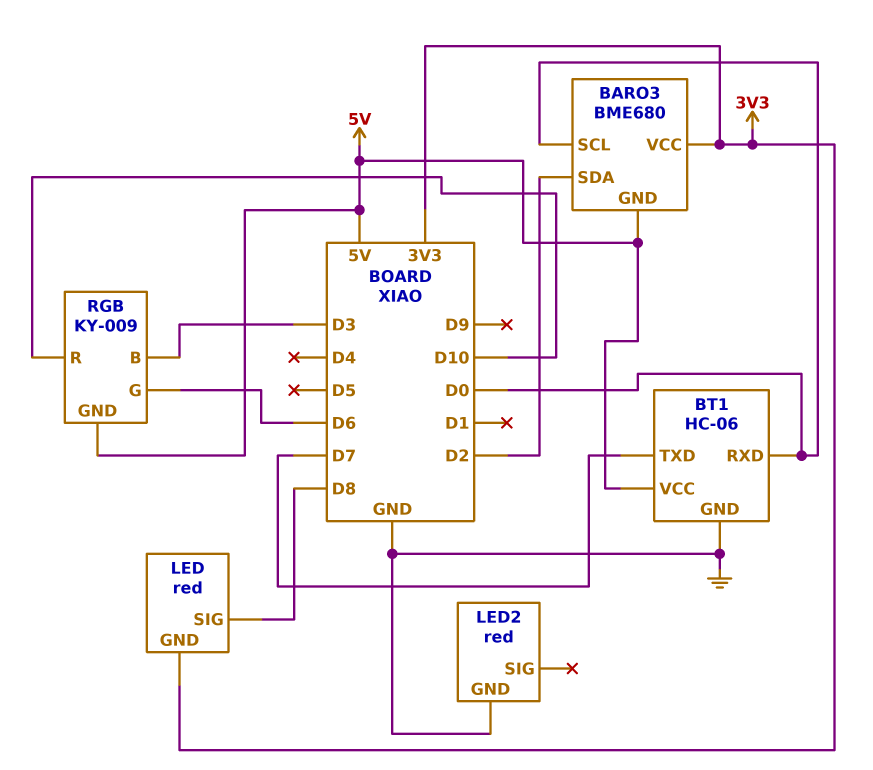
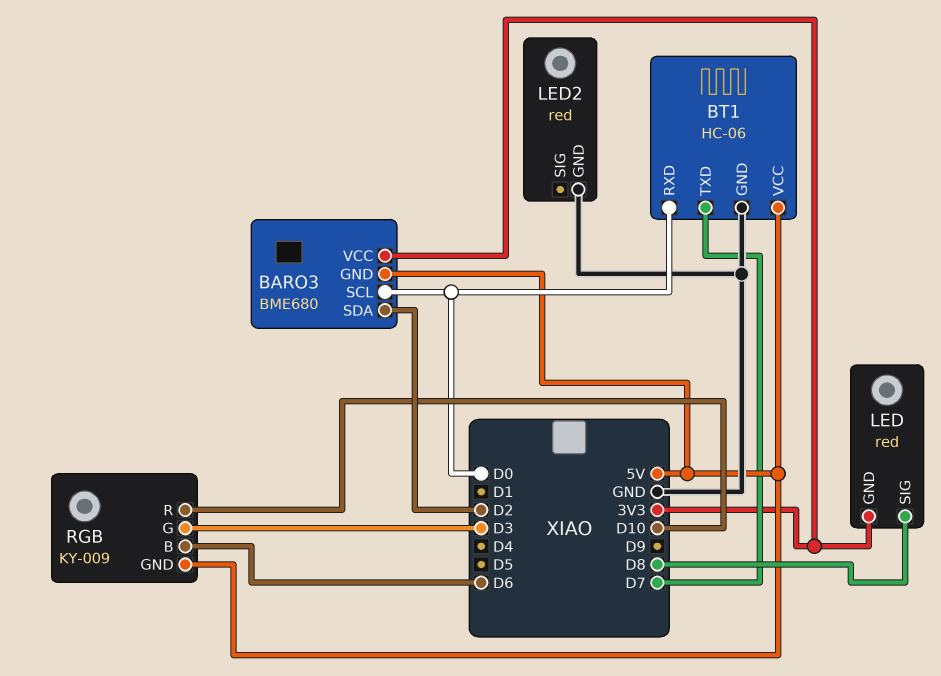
RGB pin B: D3 -> D6
RGB pin G: D6 -> D3

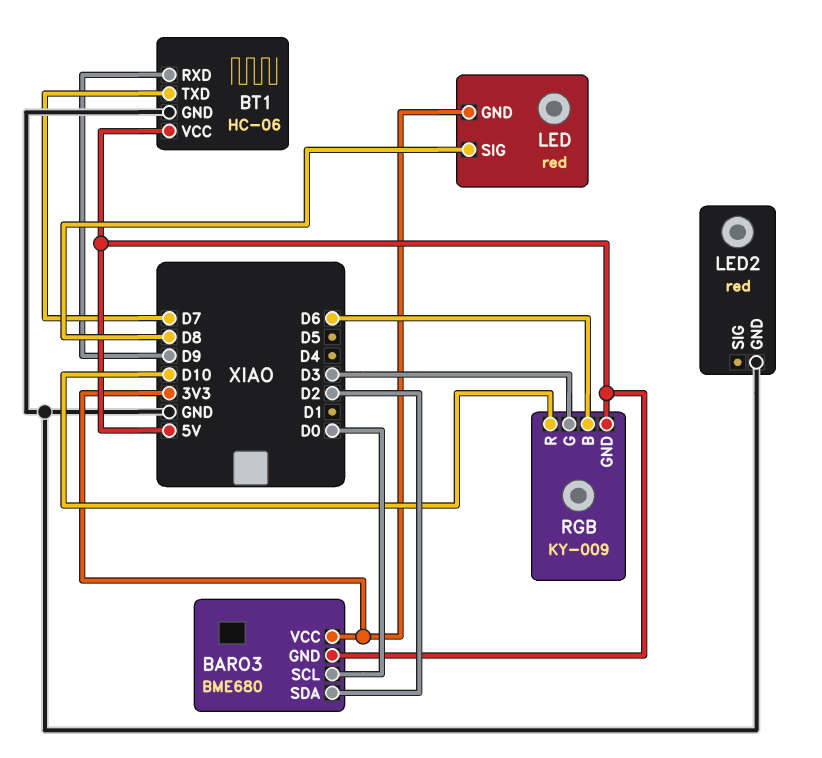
BT1 pin RXD: D0 -> D9

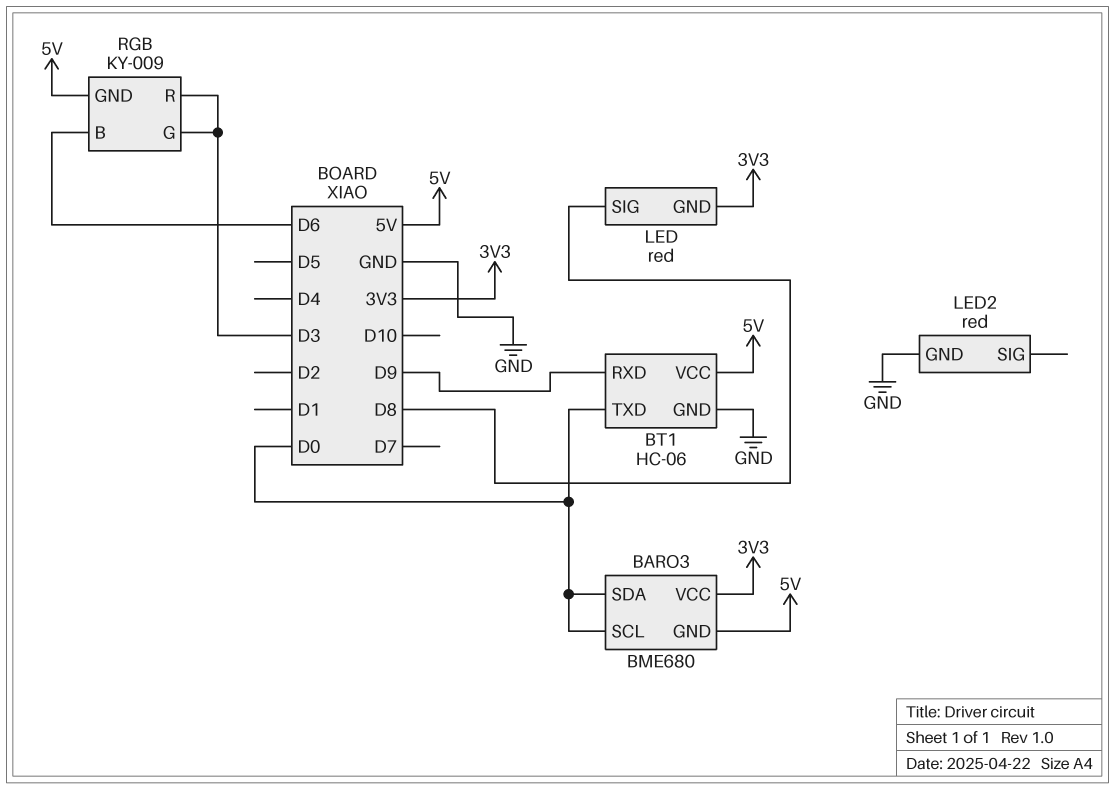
BARO3 pin SDA: D2 -> D0
BT1 pin TXD: D7 -> D0
RGB pin R: D10 -> D3

